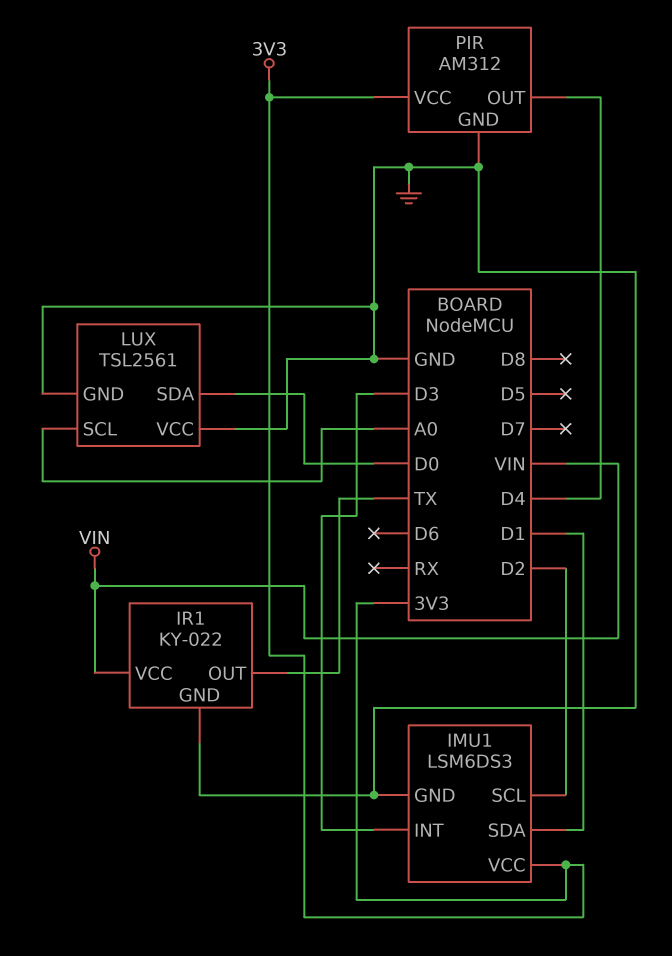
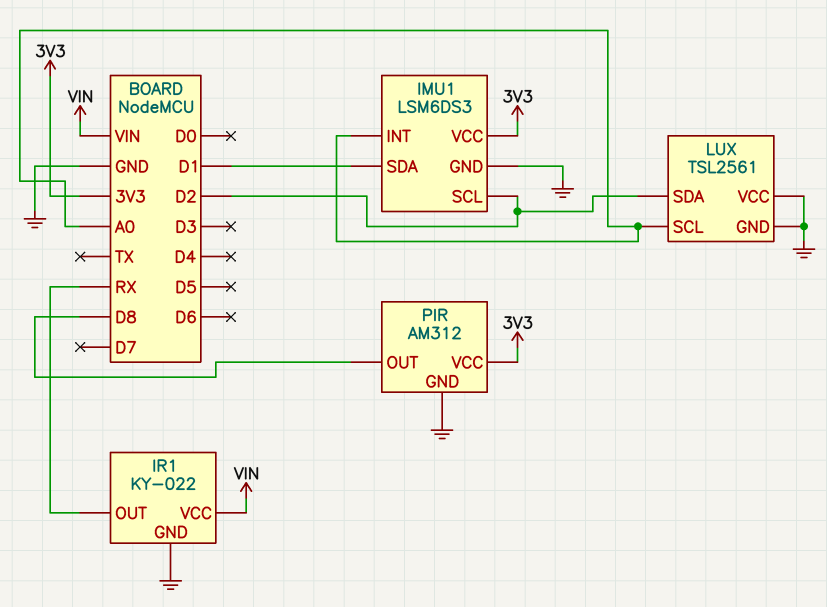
IMU1 pin INT: D3 -> A0
IR1 pin OUT: TX -> RX
LUX pin SDA: D0 -> D2
PIR pin OUT: D4 -> D8

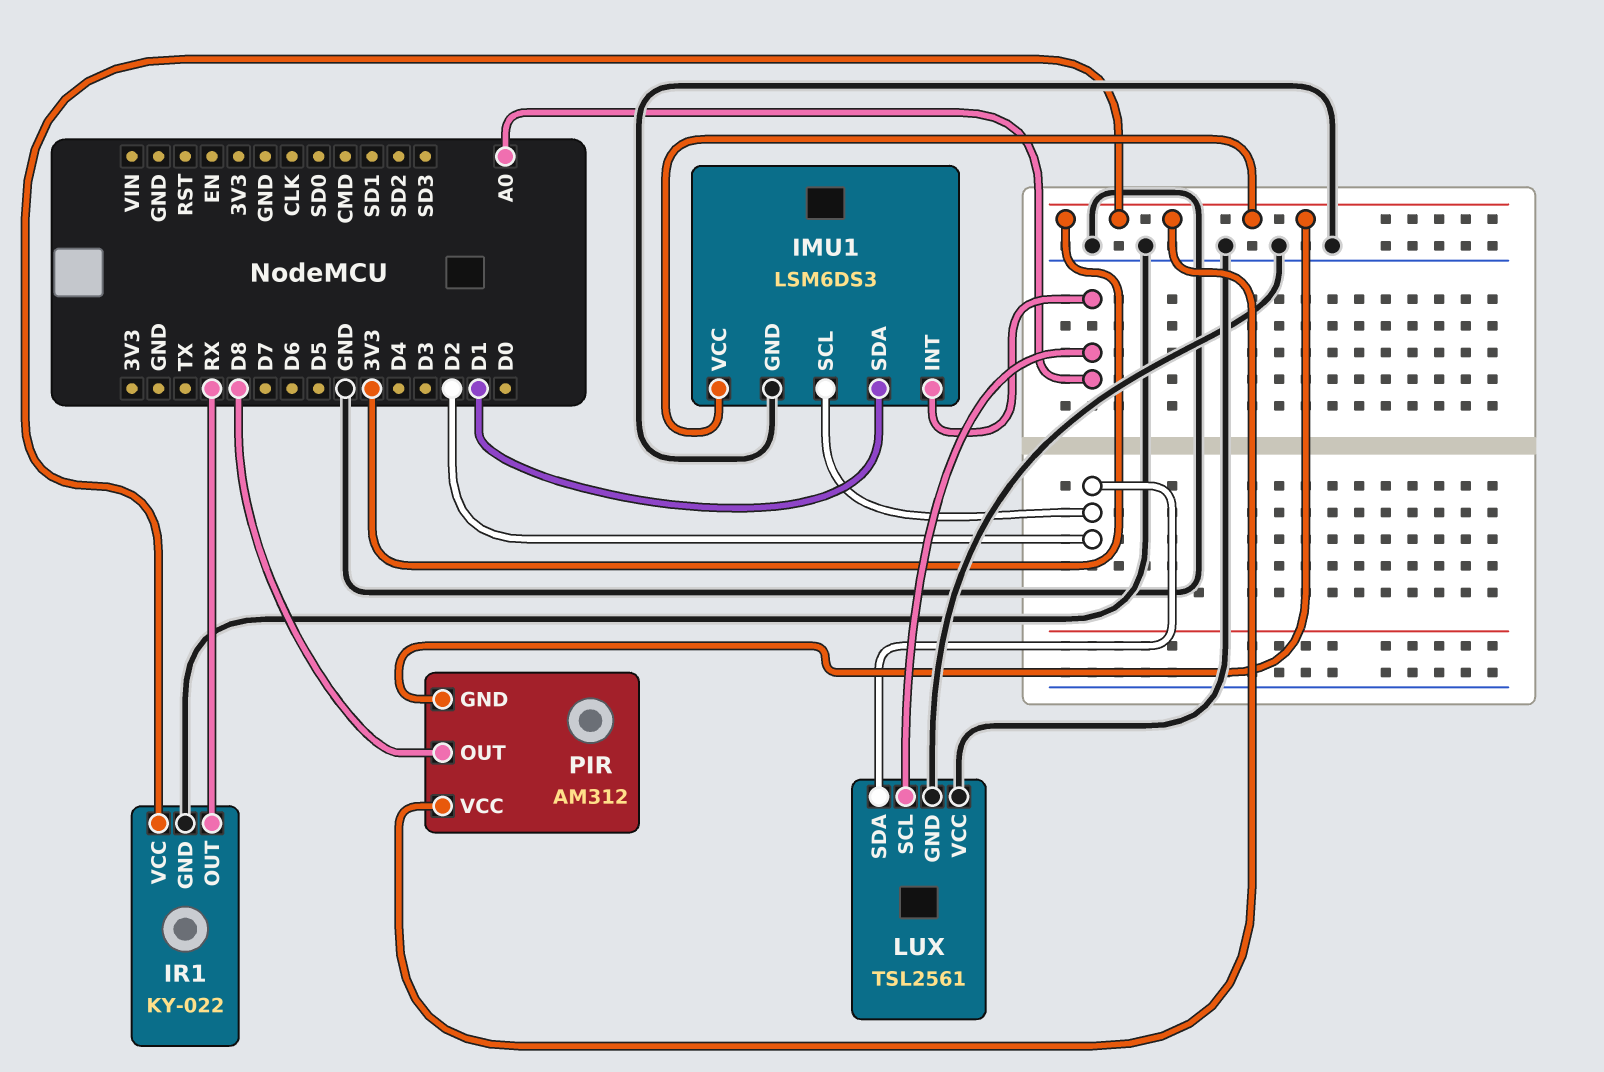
IR1 pin VCC: VIN -> 3V3
PIR pin GND: GND -> 3V3

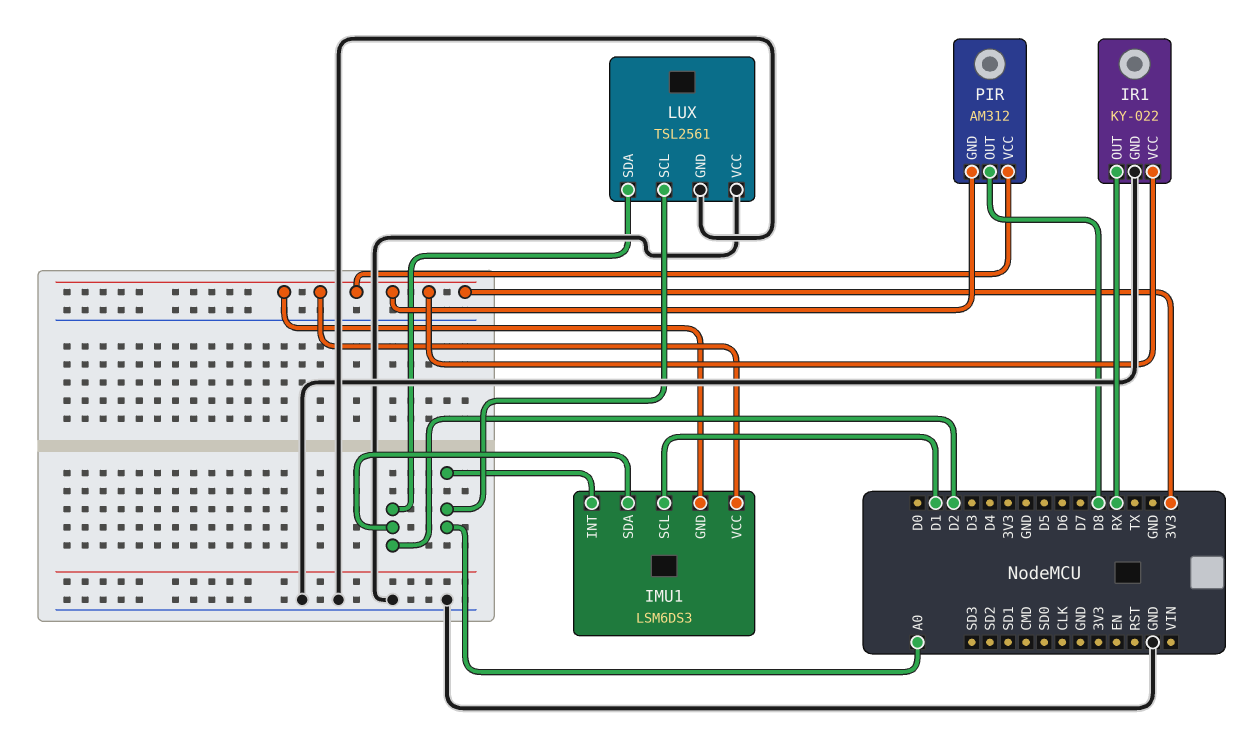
IMU1 pin GND: GND -> 3V3
IMU1 pin SCL: D2 -> D1
IMU1 pin SDA: D1 -> D2

